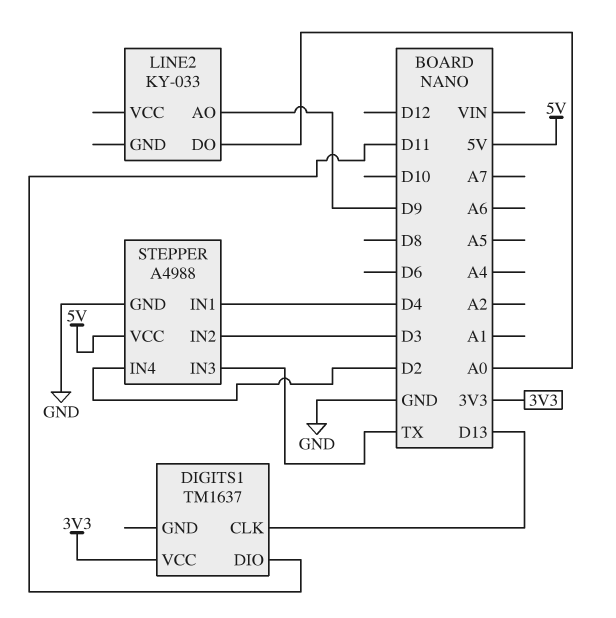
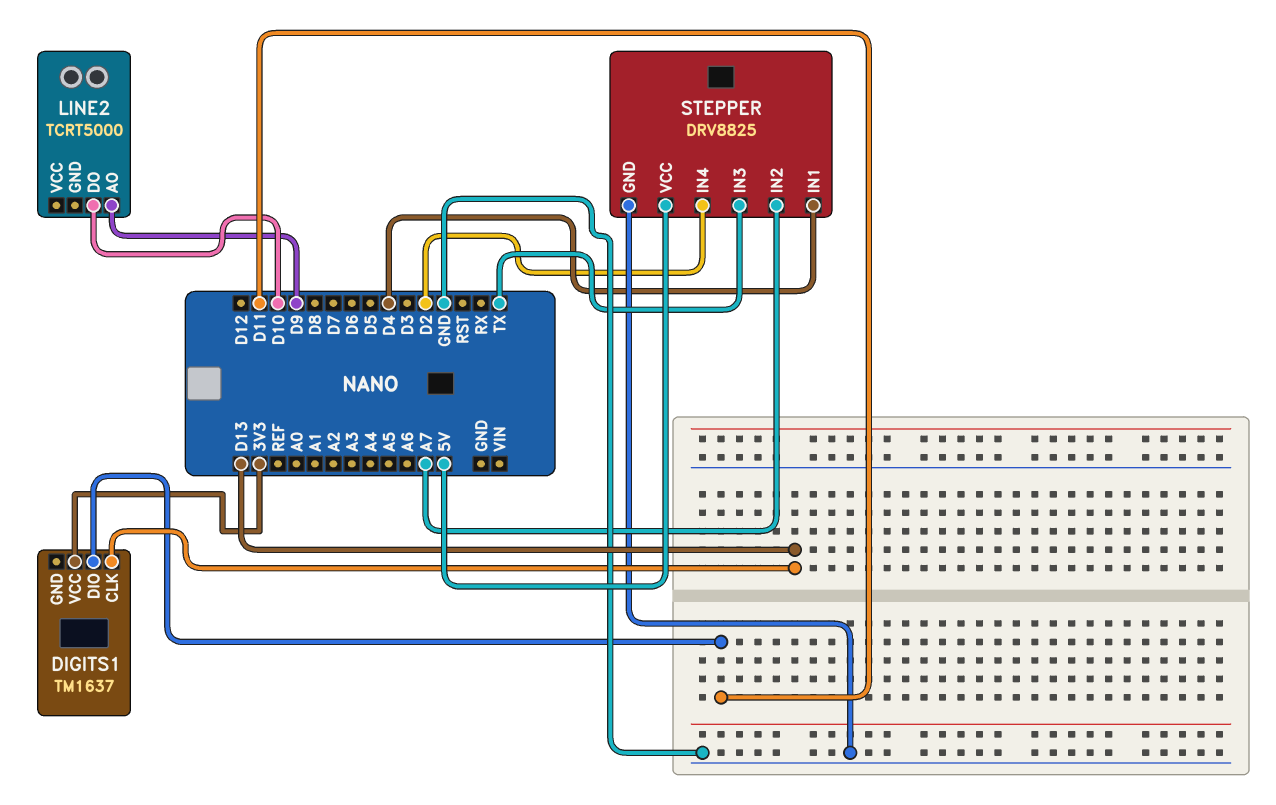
LINE2: KY-033 -> TCRT5000
LINE2 pin DO: A0 -> D10
STEPPER: A4988 -> DRV8825
STEPPER pin IN2: D3 -> A7

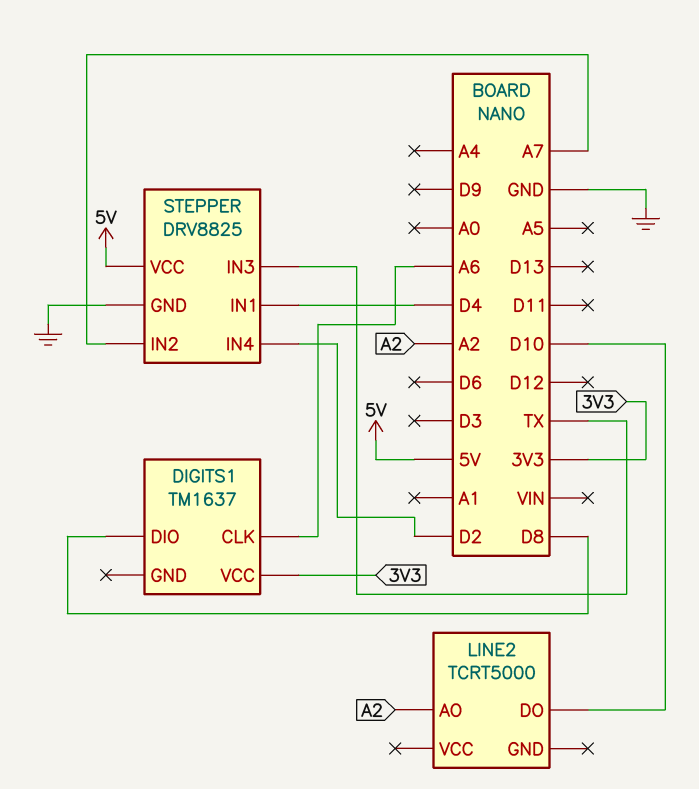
DIGITS1 pin CLK: D13 -> A6
DIGITS1 pin DIO: D11 -> D8
LINE2 pin AO: D9 -> A2

